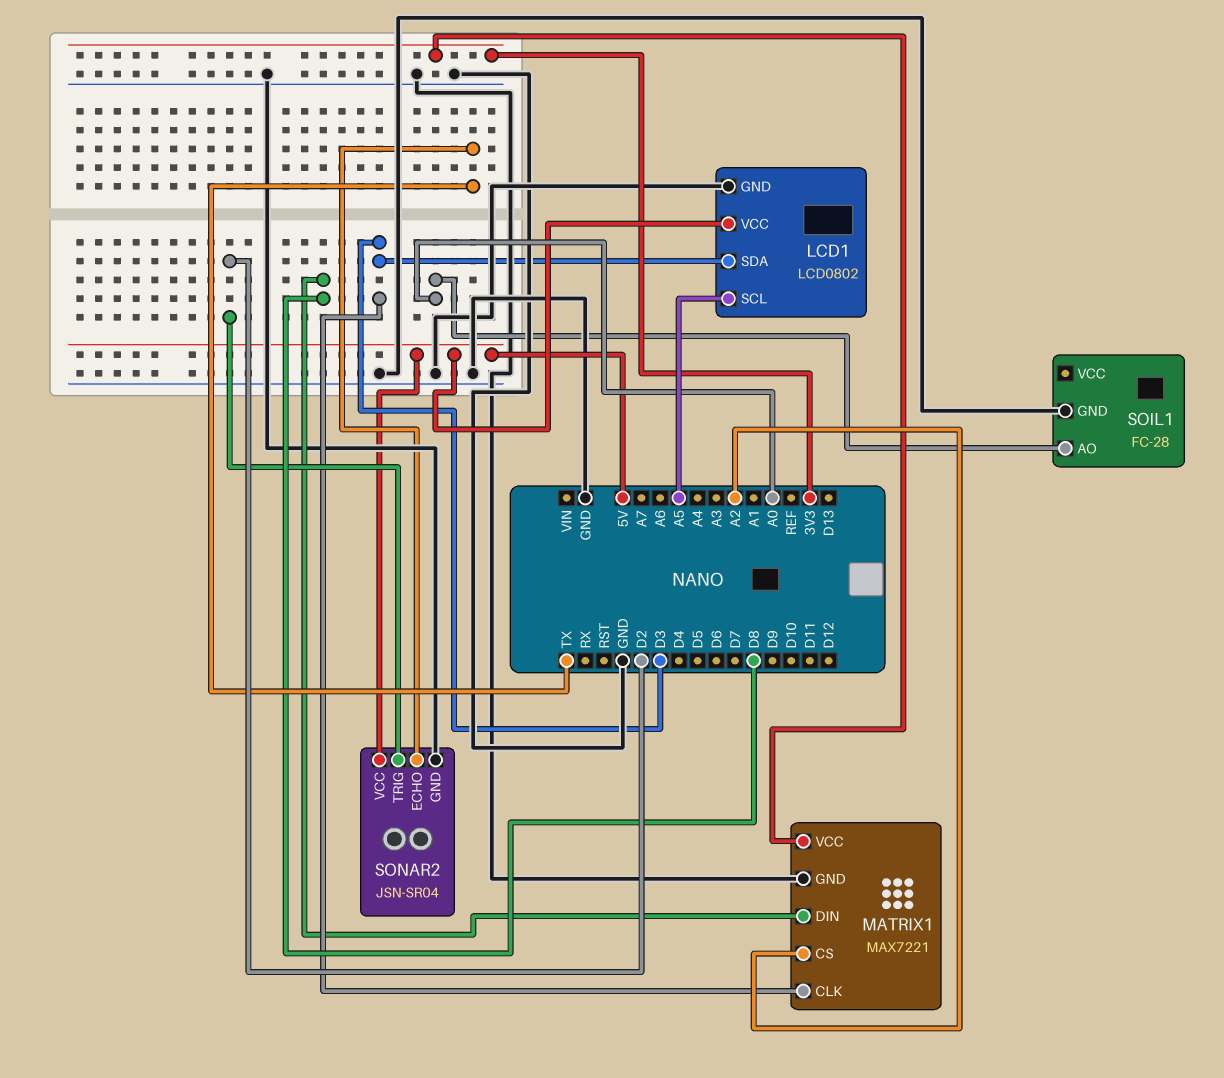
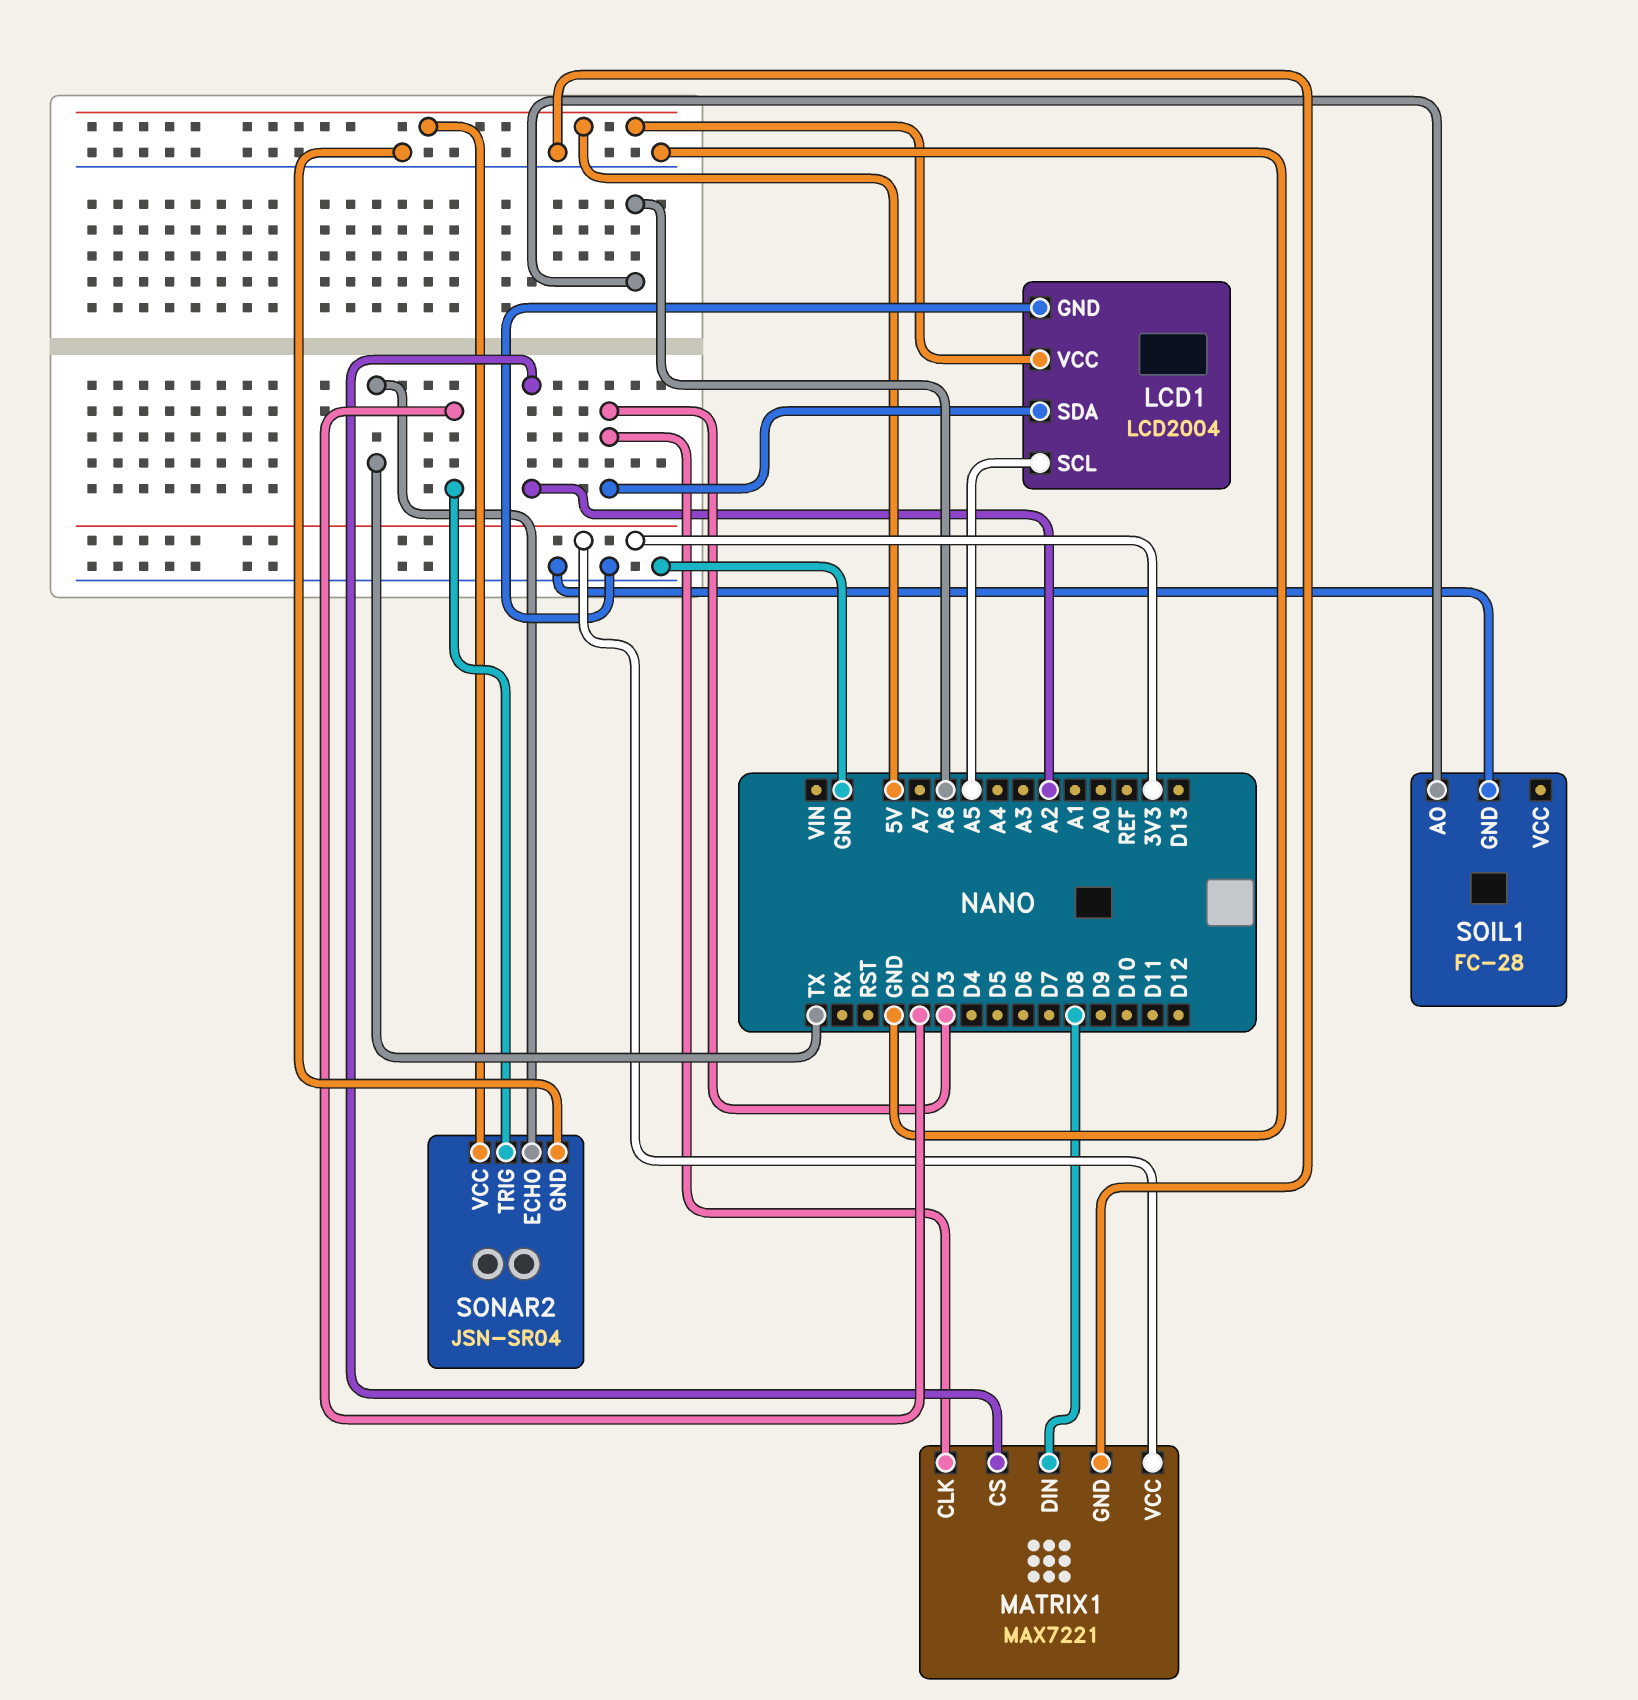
LCD1: LCD0802 -> LCD2004
SOIL1 pin AO: A0 -> A6

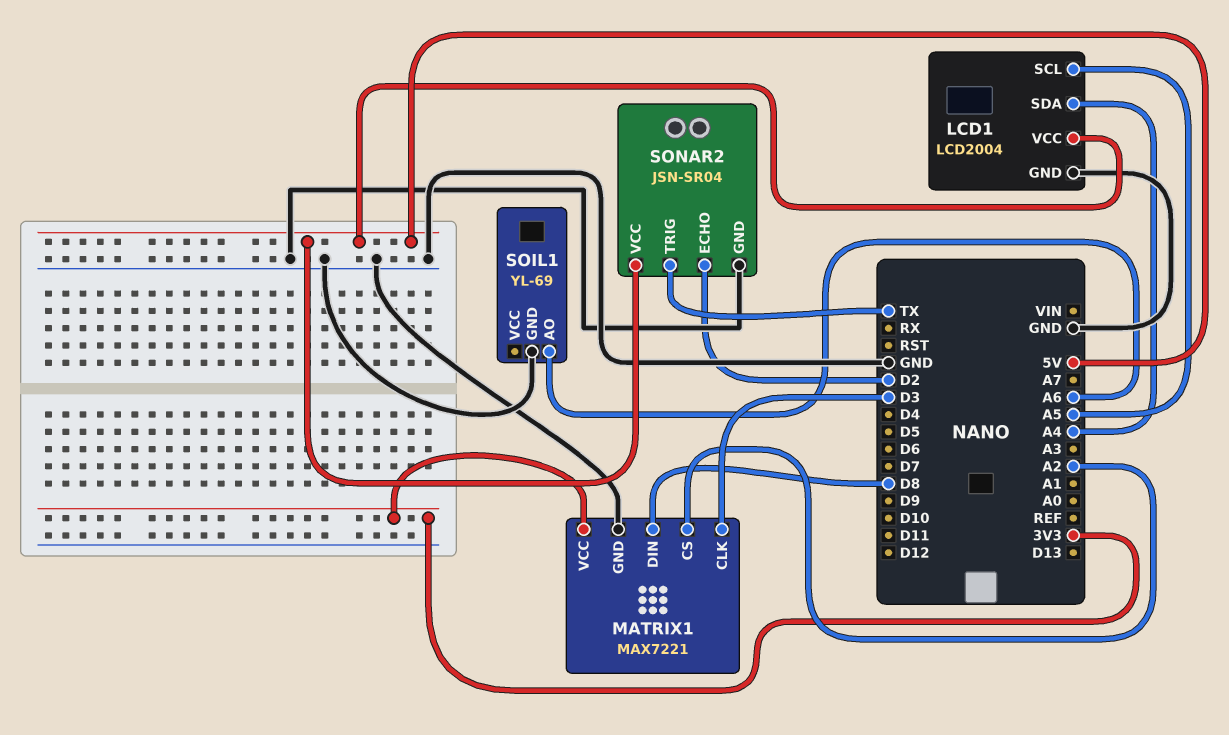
LCD1 pin SDA: D3 -> A4
SOIL1: FC-28 -> YL-69
SONAR2 pin ECHO: TX -> D2
SONAR2 pin TRIG: D2 -> TX

